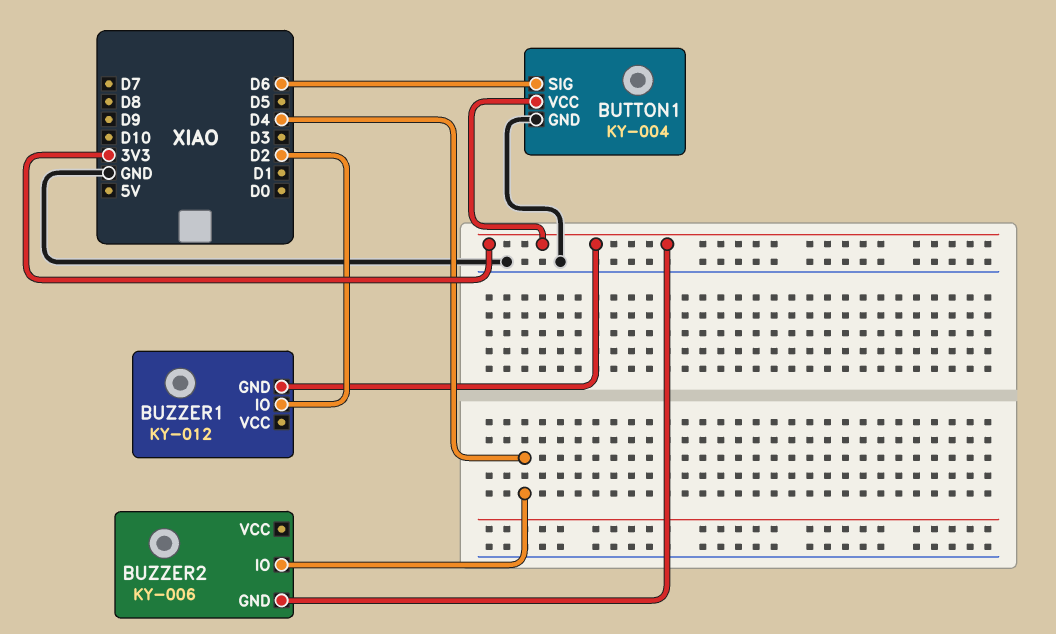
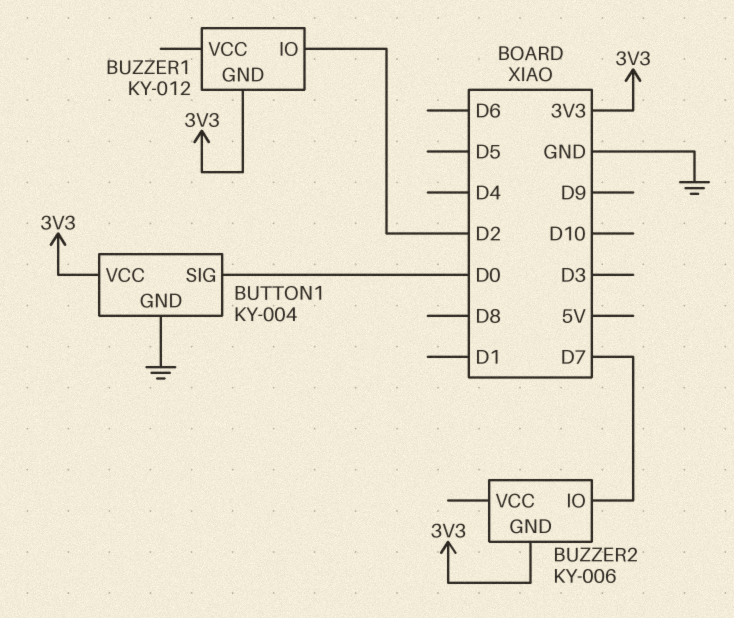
BUTTON1 pin SIG: D6 -> D0
BUZZER2 pin IO: D4 -> D7

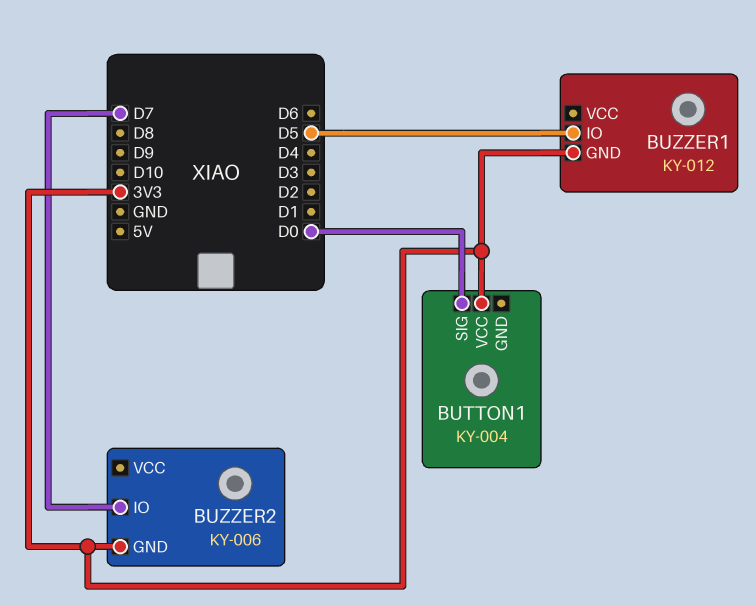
BUTTON1 pin GND: GND -> none
BUZZER1 pin IO: D2 -> D5

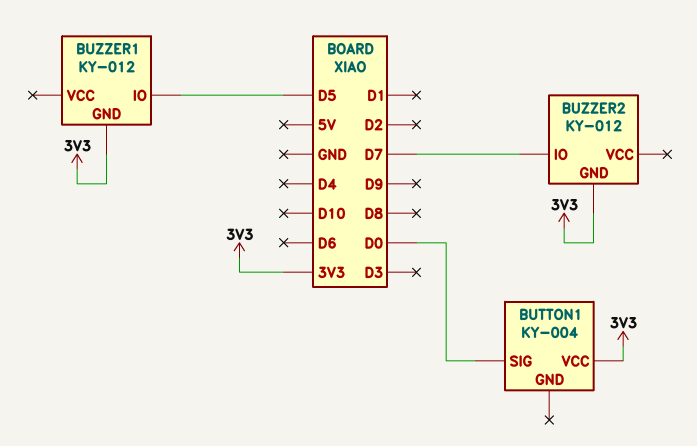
BUZZER2: KY-006 -> KY-012

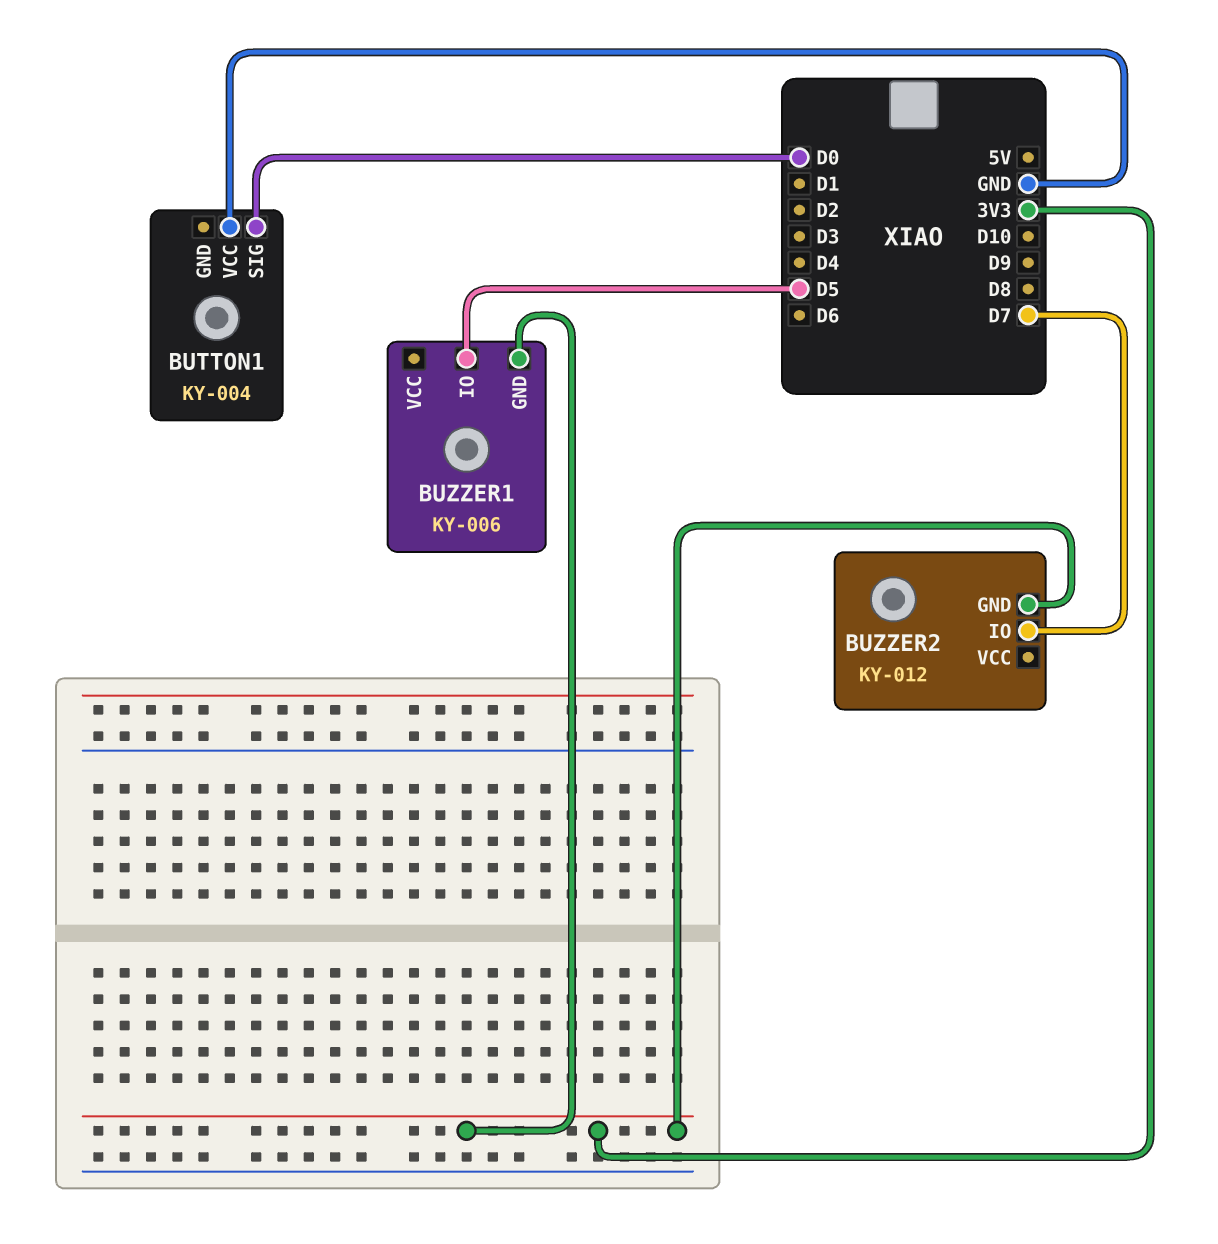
BUTTON1 pin VCC: 3V3 -> GND
BUZZER1: KY-012 -> KY-006

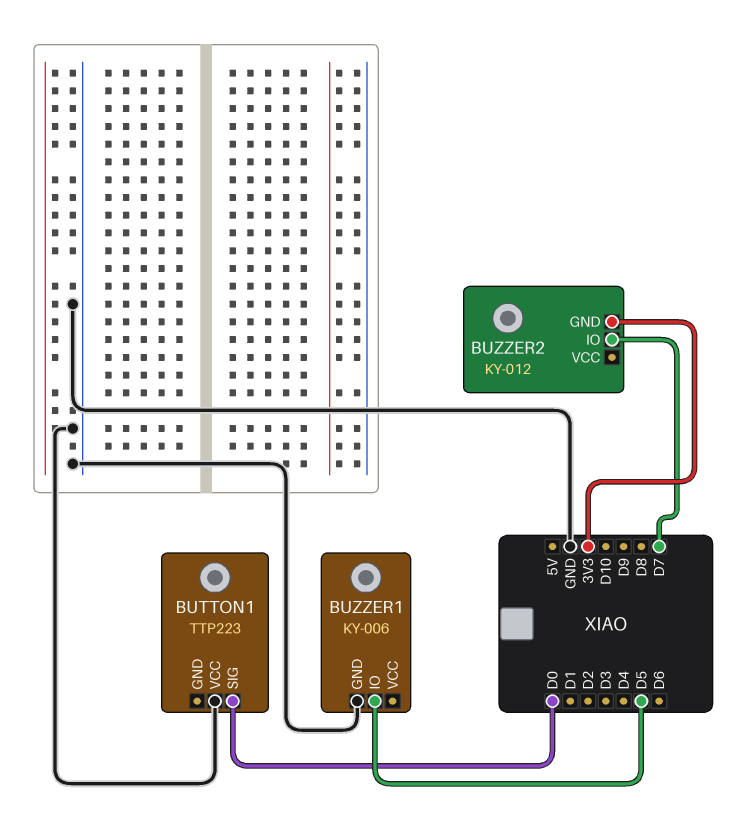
BUTTON1: KY-004 -> TTP223
BUZZER1 pin GND: 3V3 -> GND

